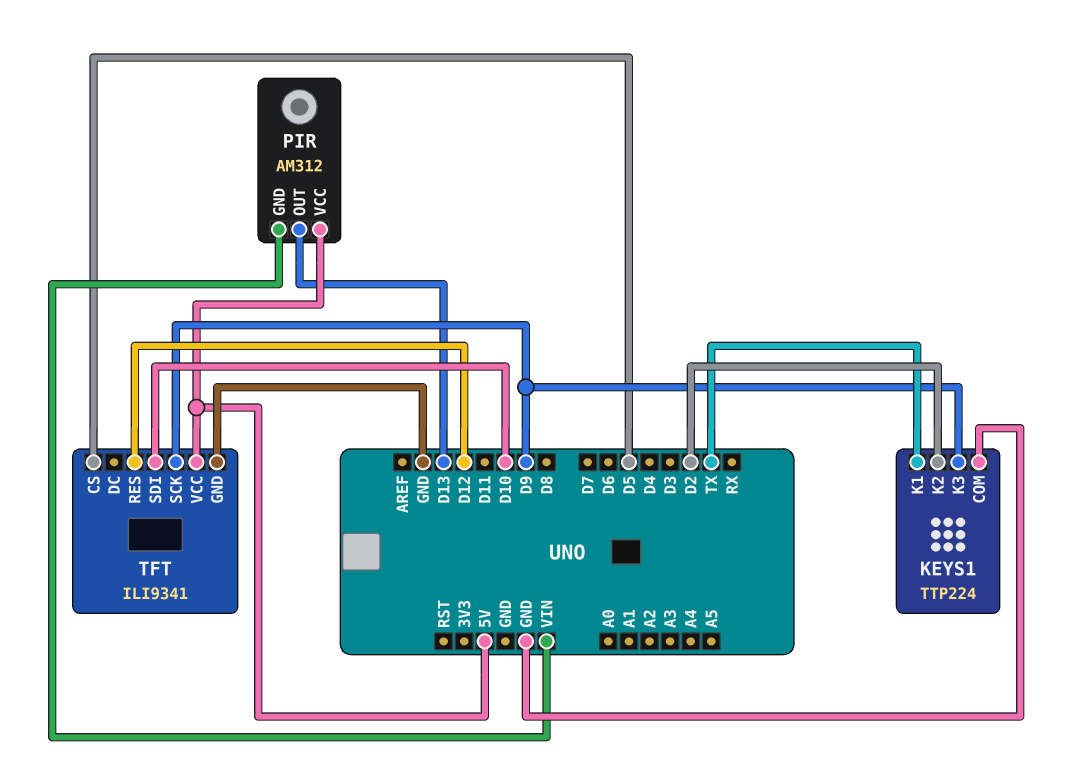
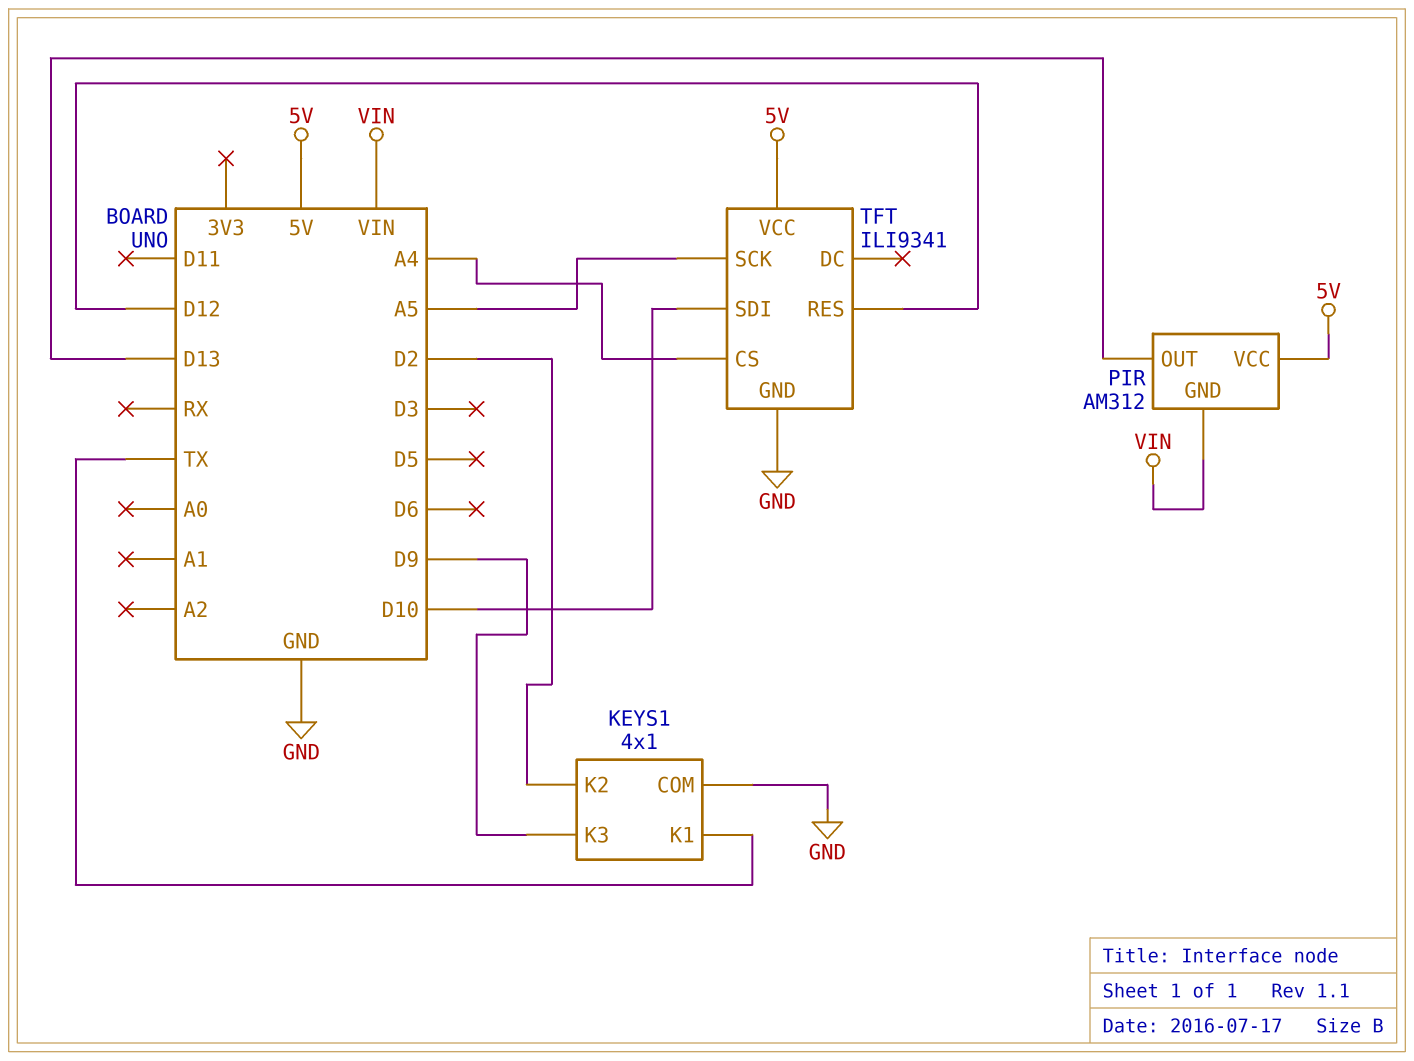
KEYS1: TTP224 -> 4x1
TFT pin CS: D5 -> A4
TFT pin SCK: D9 -> A5

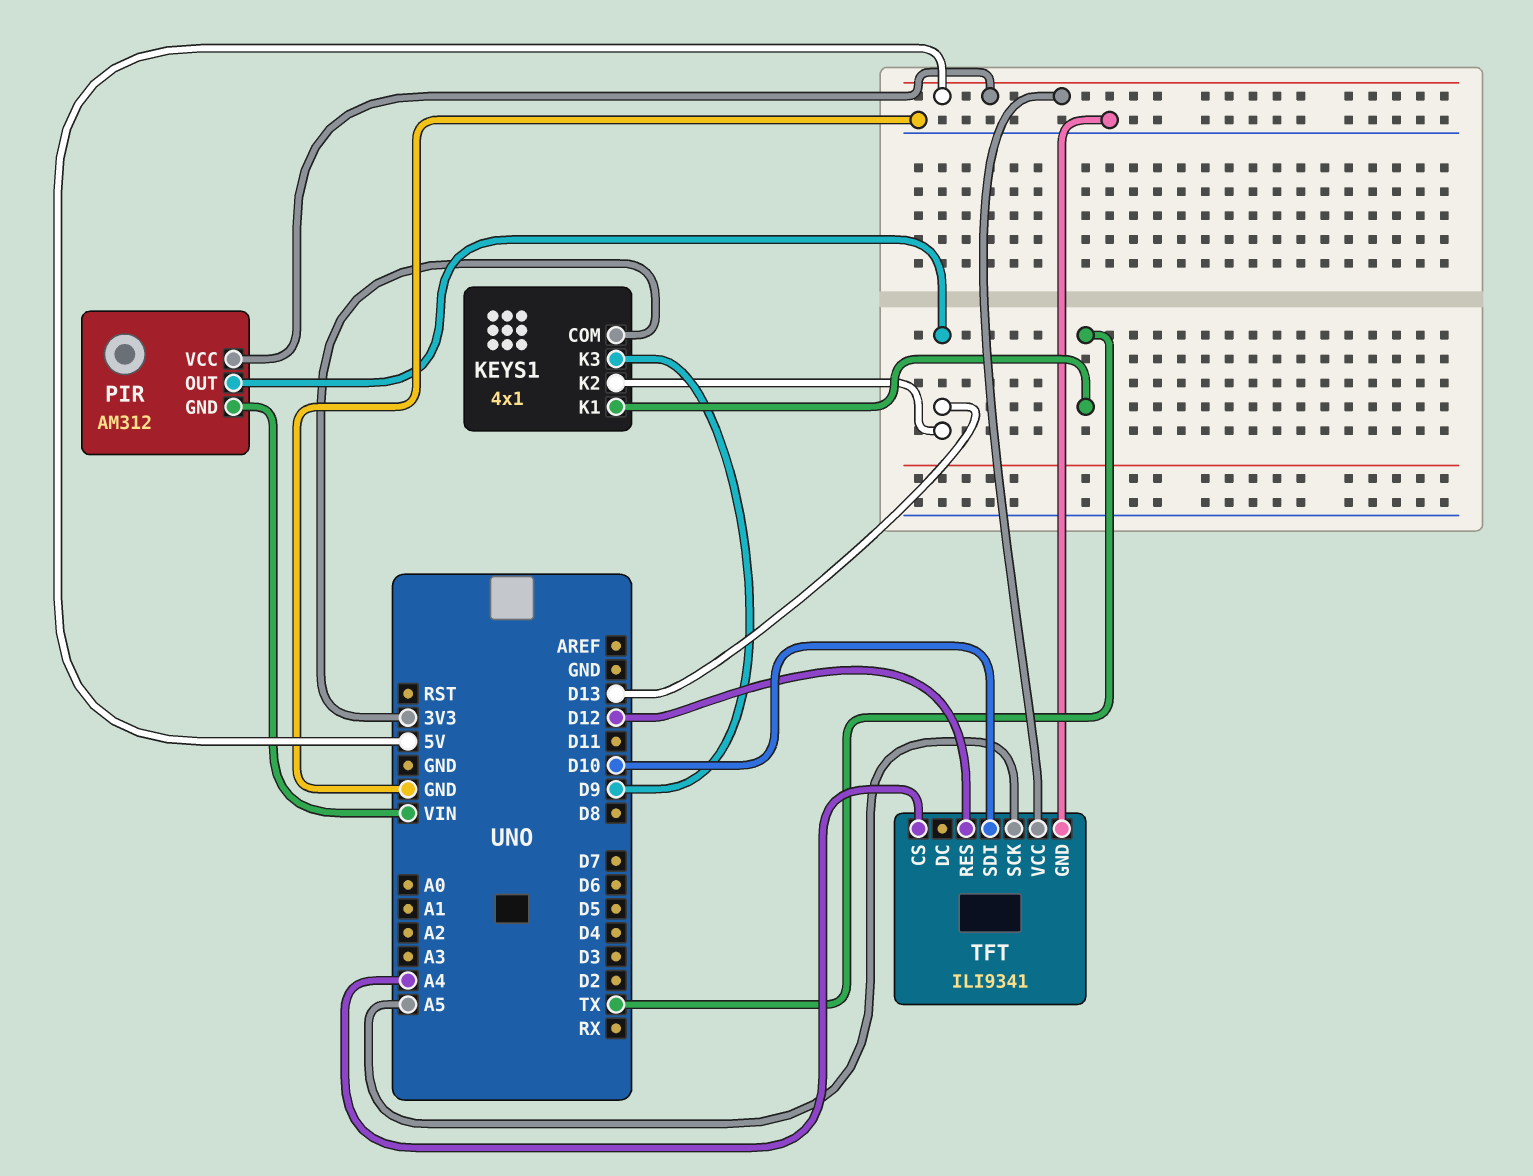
KEYS1 pin COM: GND -> 3V3
KEYS1 pin K2: D2 -> D13

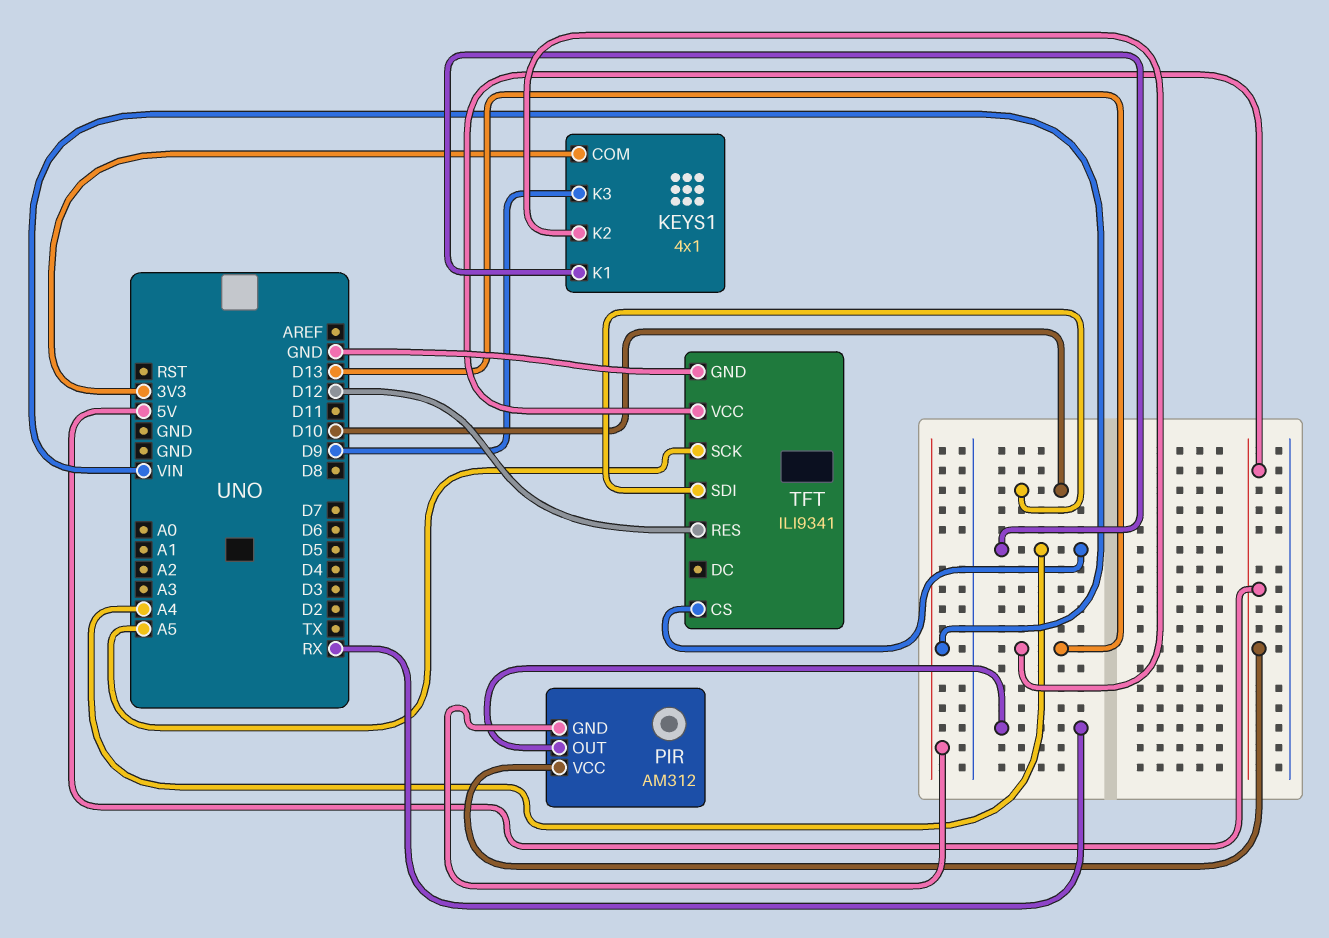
KEYS1 pin K1: TX -> A4
PIR pin OUT: D13 -> RX

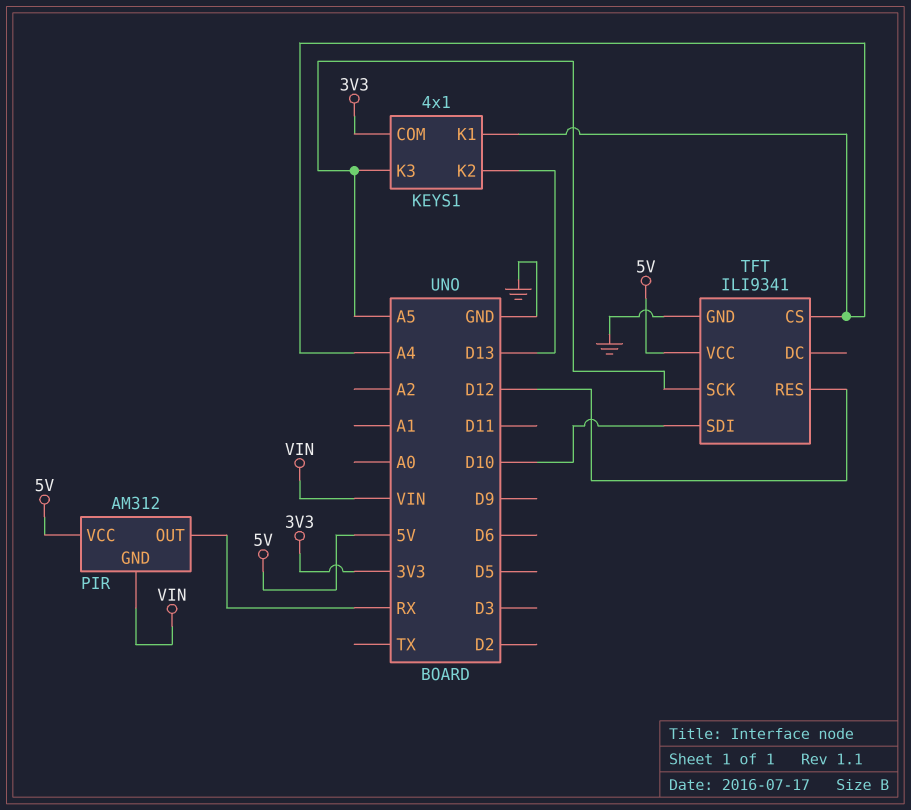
KEYS1 pin K3: D9 -> A5

